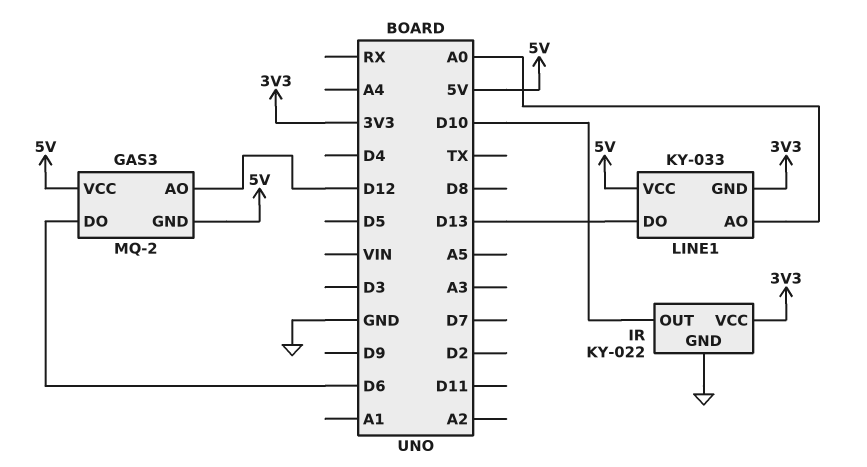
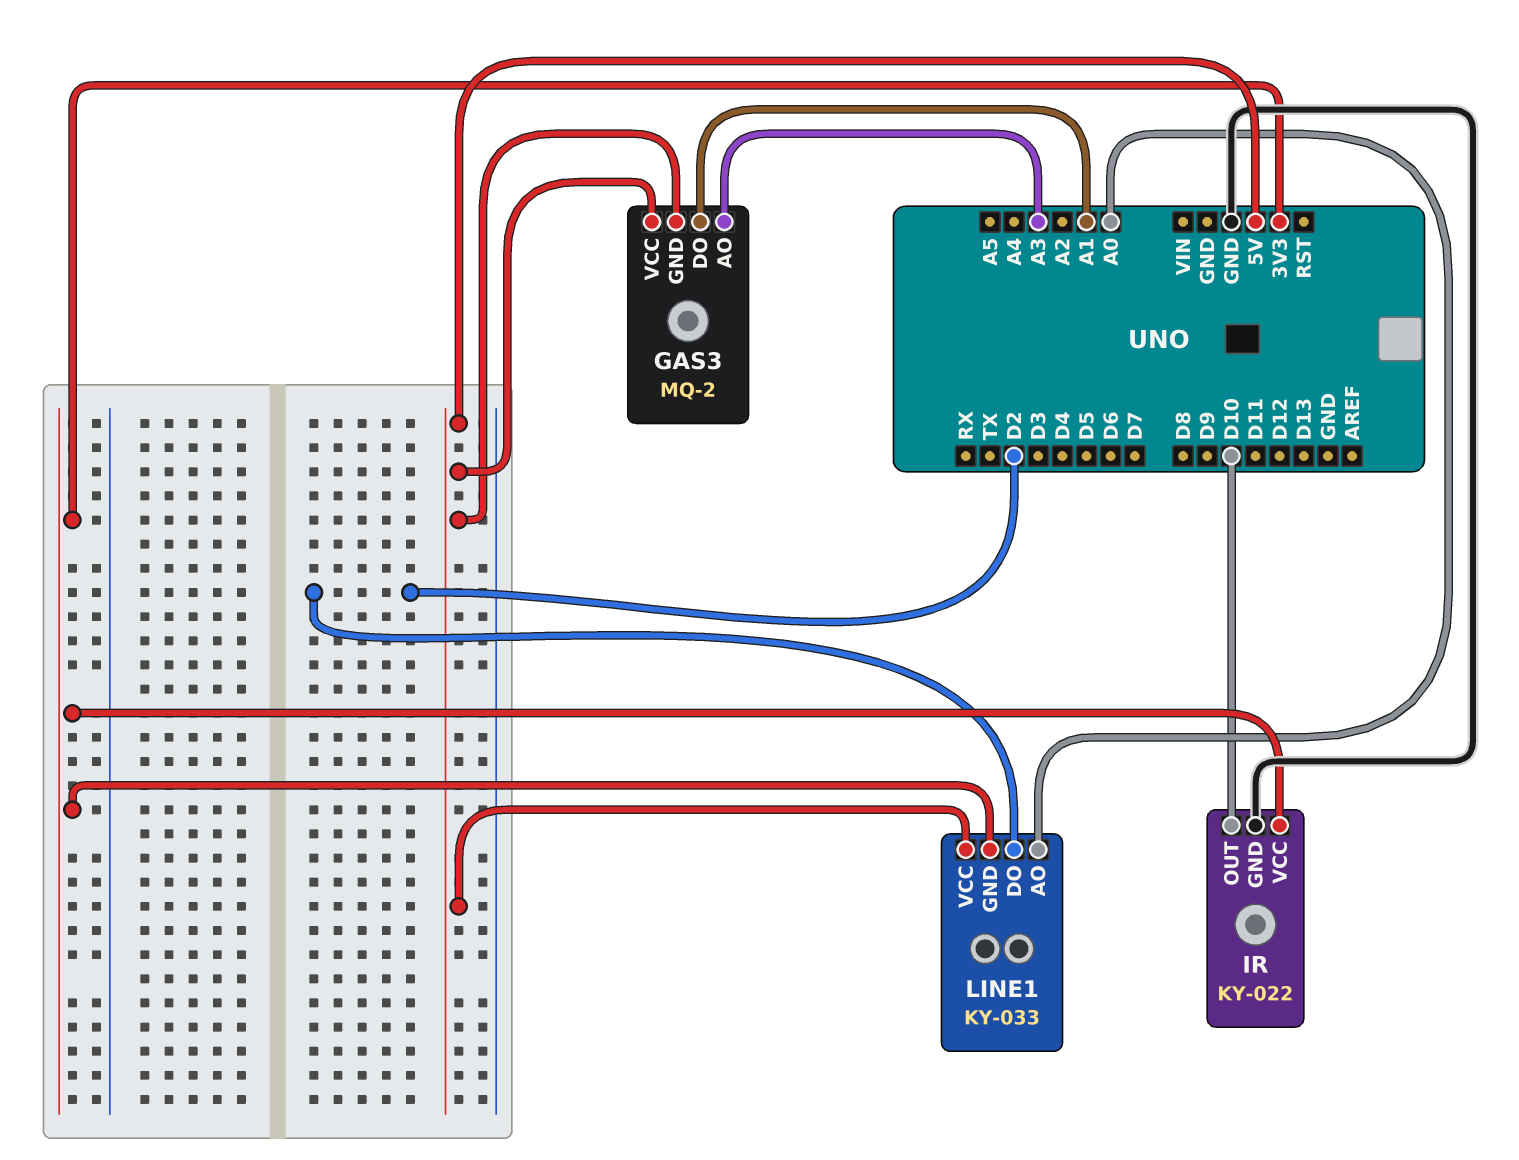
GAS3 pin AO: D12 -> A3
GAS3 pin DO: D6 -> A1
LINE1 pin DO: D13 -> D2

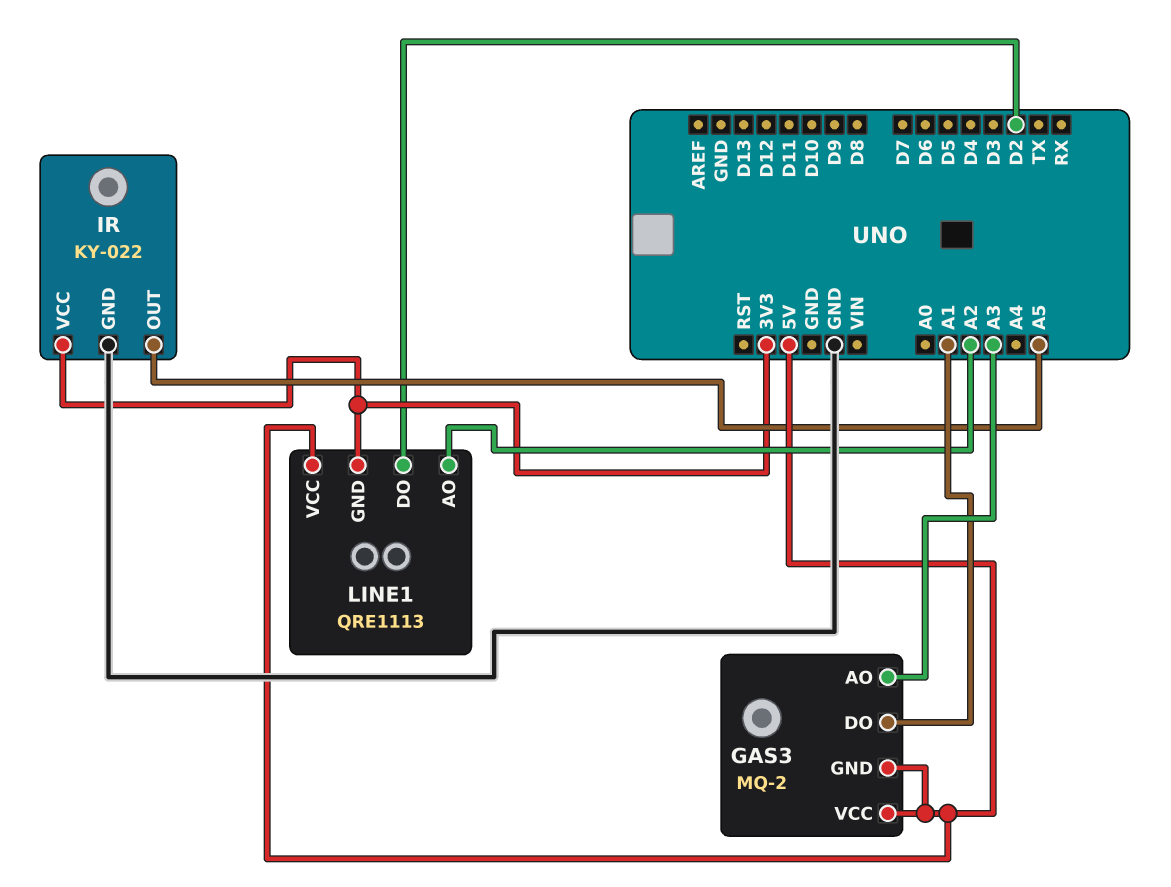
IR pin OUT: D10 -> A5
LINE1: KY-033 -> QRE1113
LINE1 pin AO: A0 -> A2

